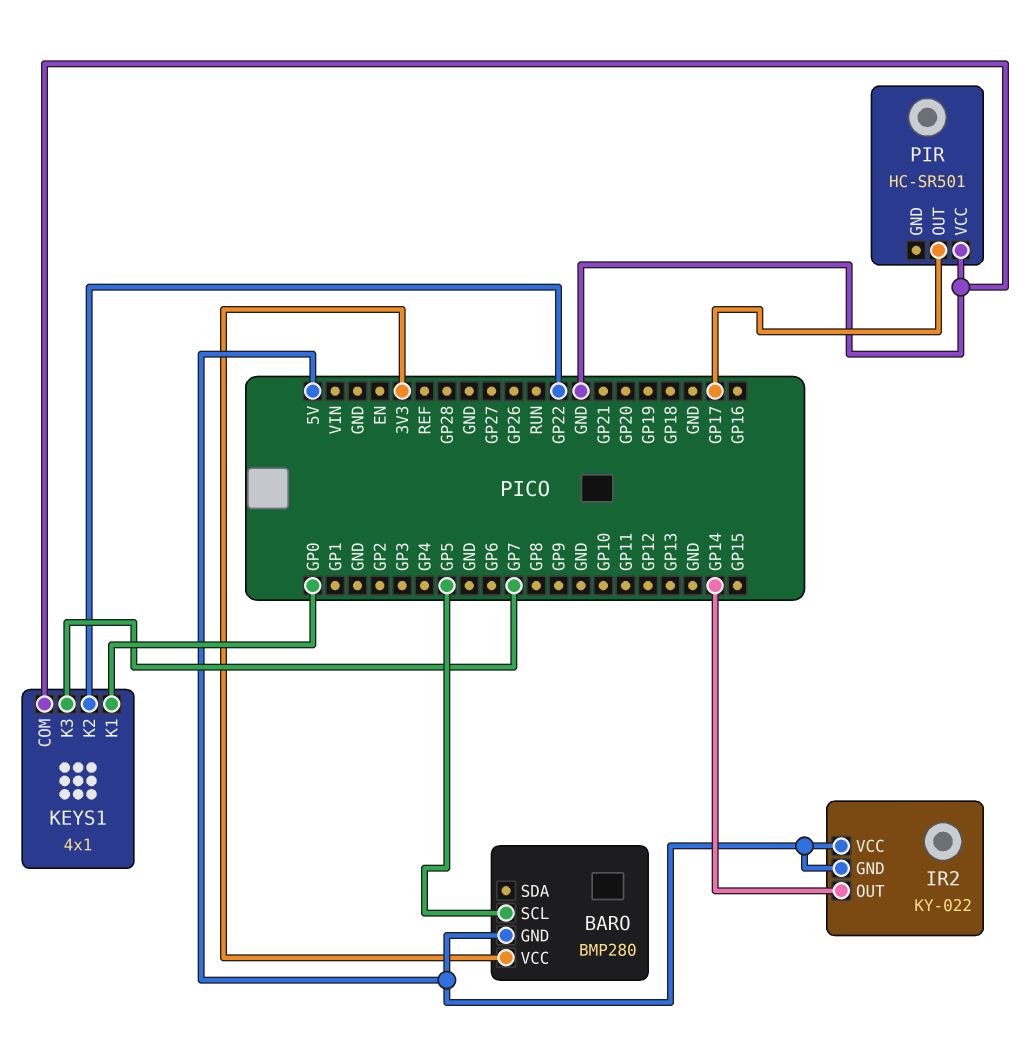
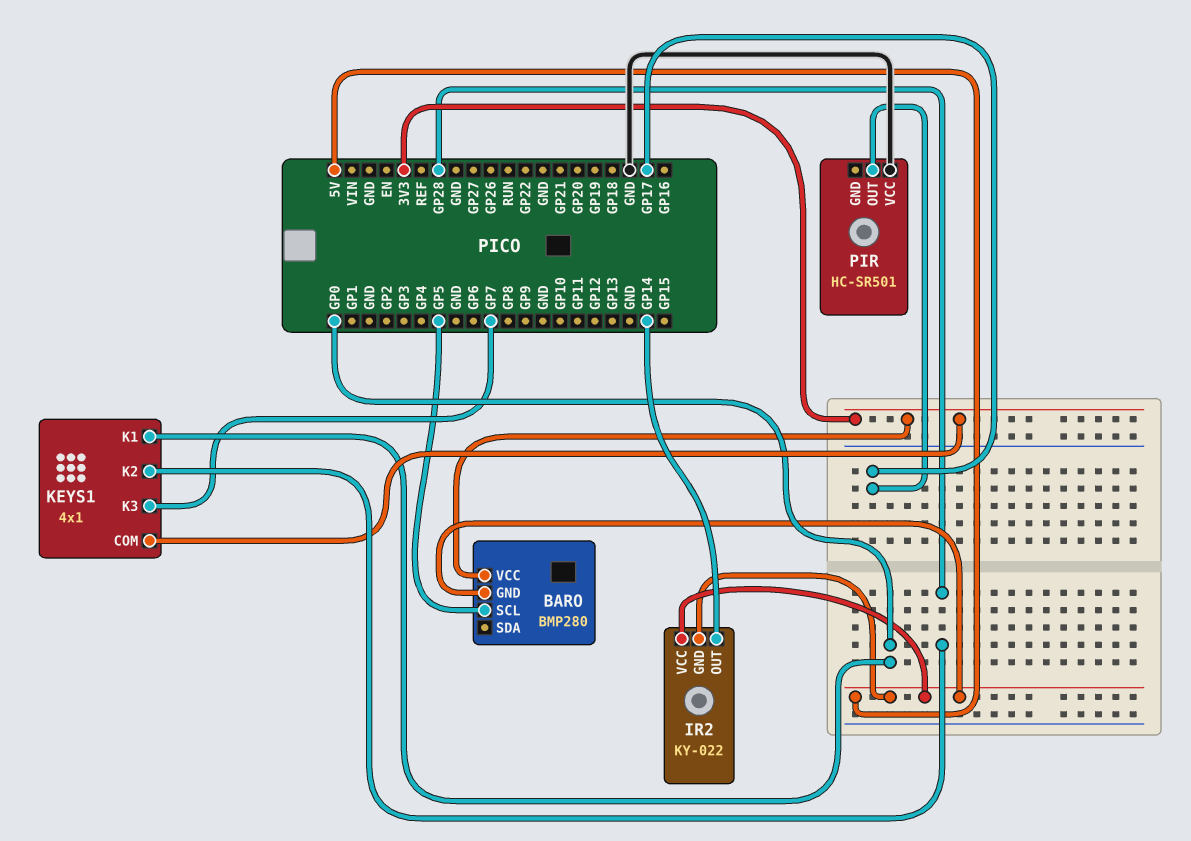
KEYS1 pin COM: GND -> 3V3
KEYS1 pin K2: GP22 -> GP28

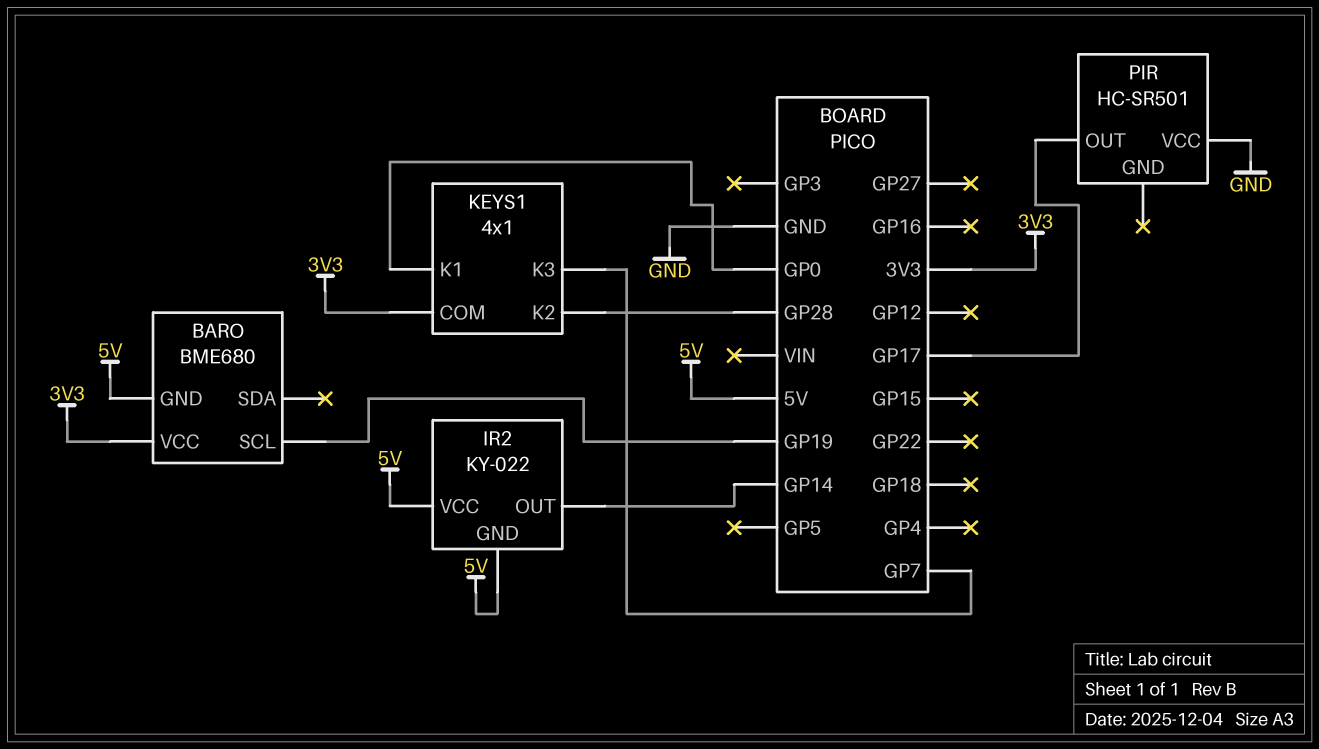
BARO: BMP280 -> BME680
BARO pin SCL: GP5 -> GP19

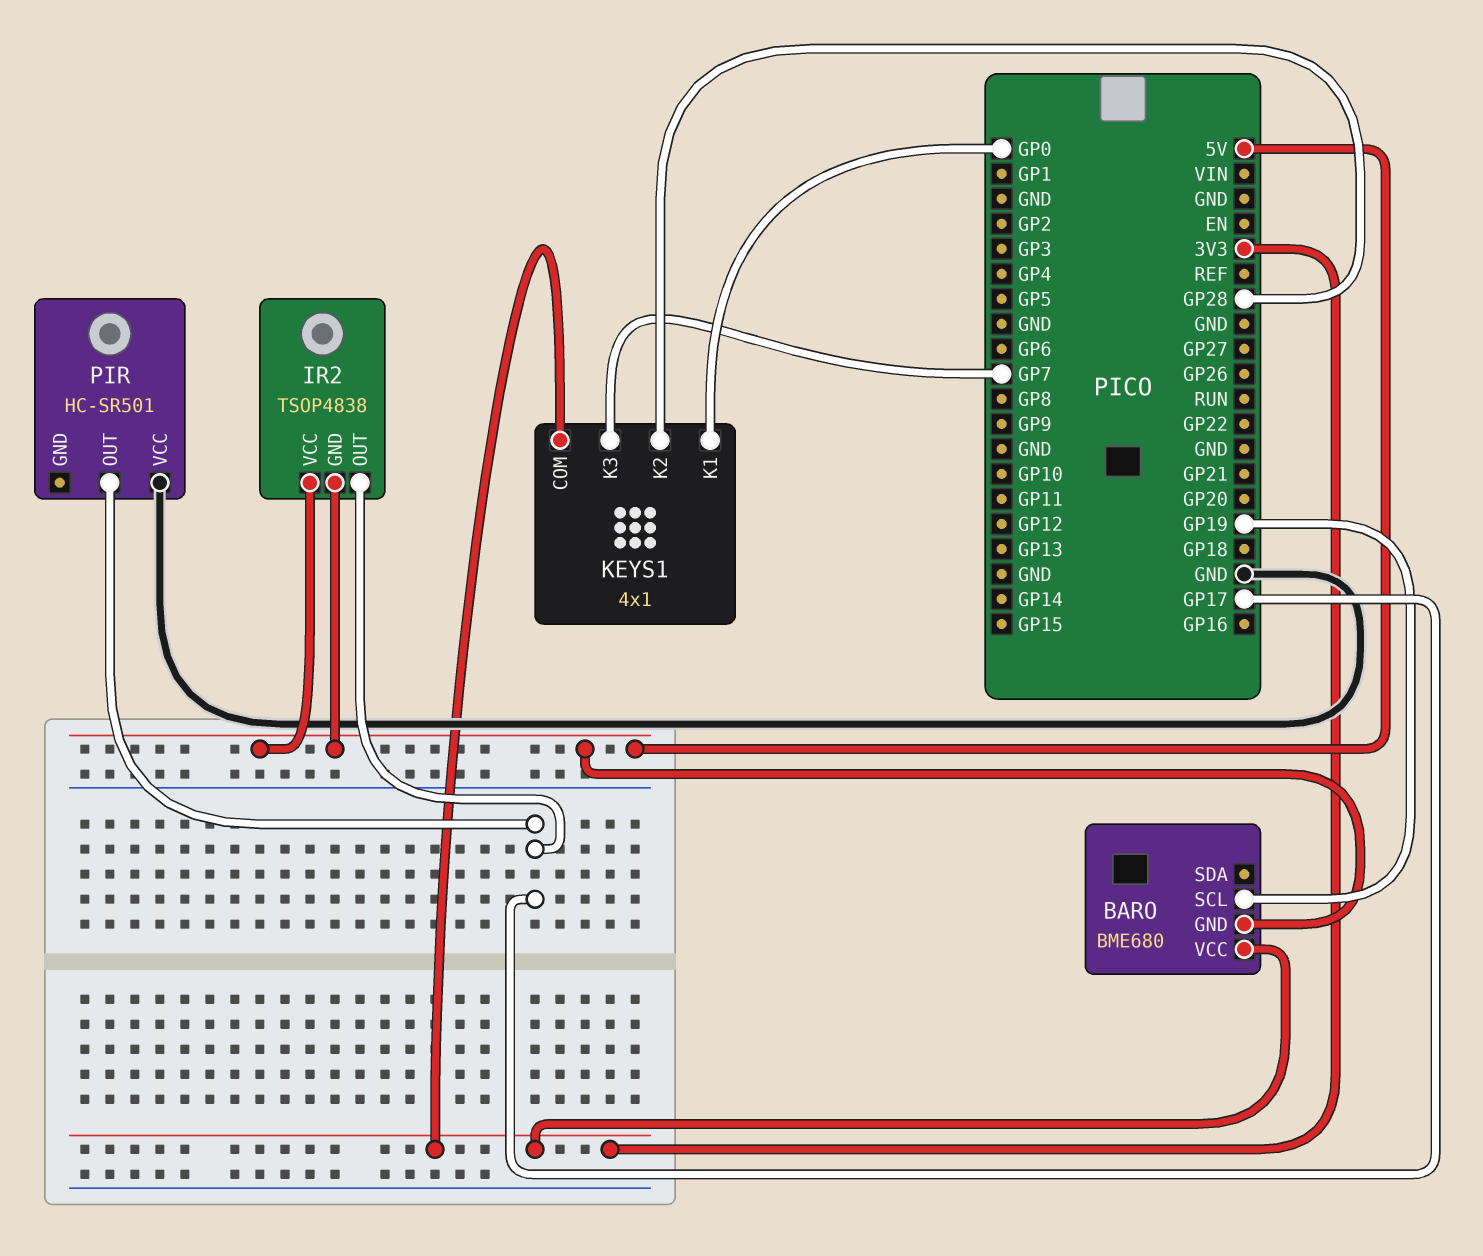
IR2: KY-022 -> TSOP4838
IR2 pin OUT: GP14 -> GP17

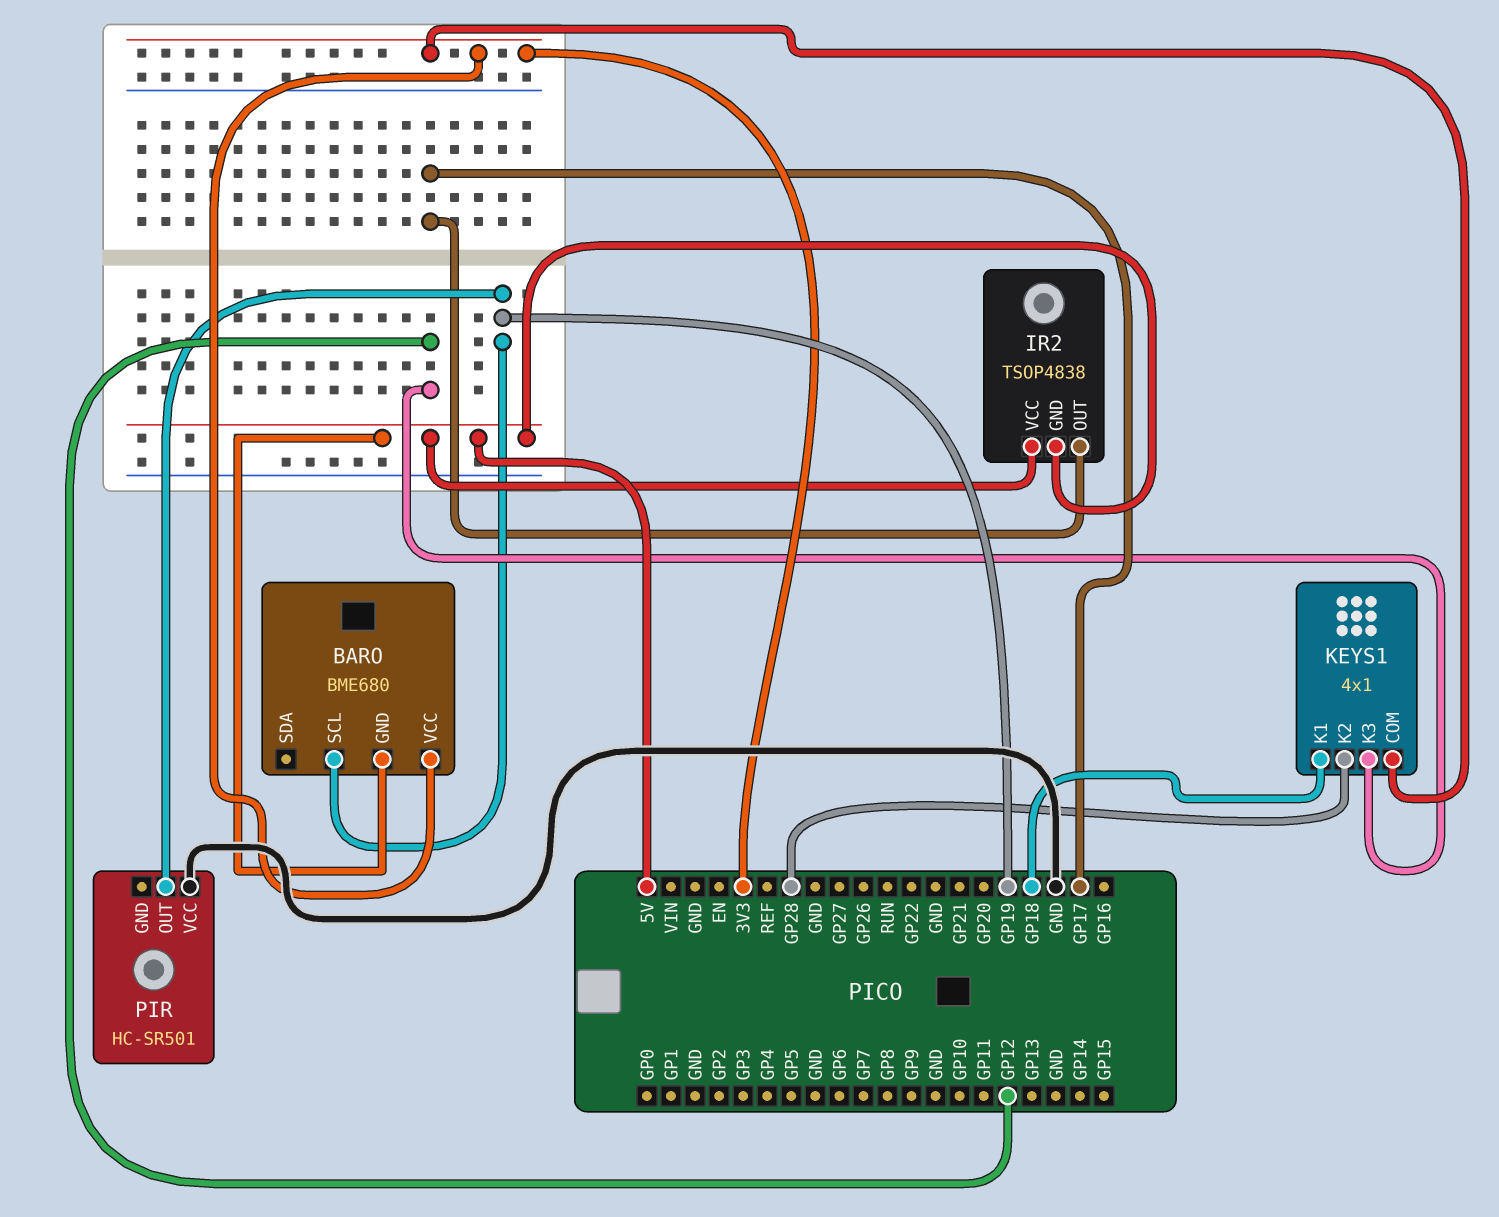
KEYS1 pin K1: GP0 -> GP18
KEYS1 pin K3: GP7 -> GP12
PIR pin OUT: GP17 -> GP19

